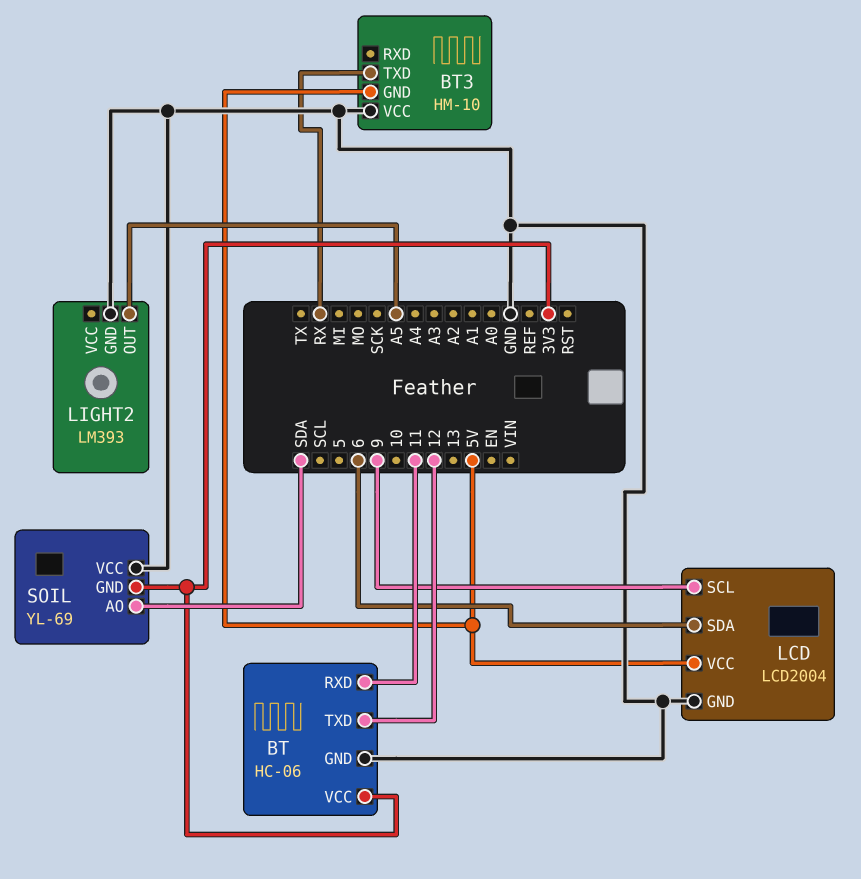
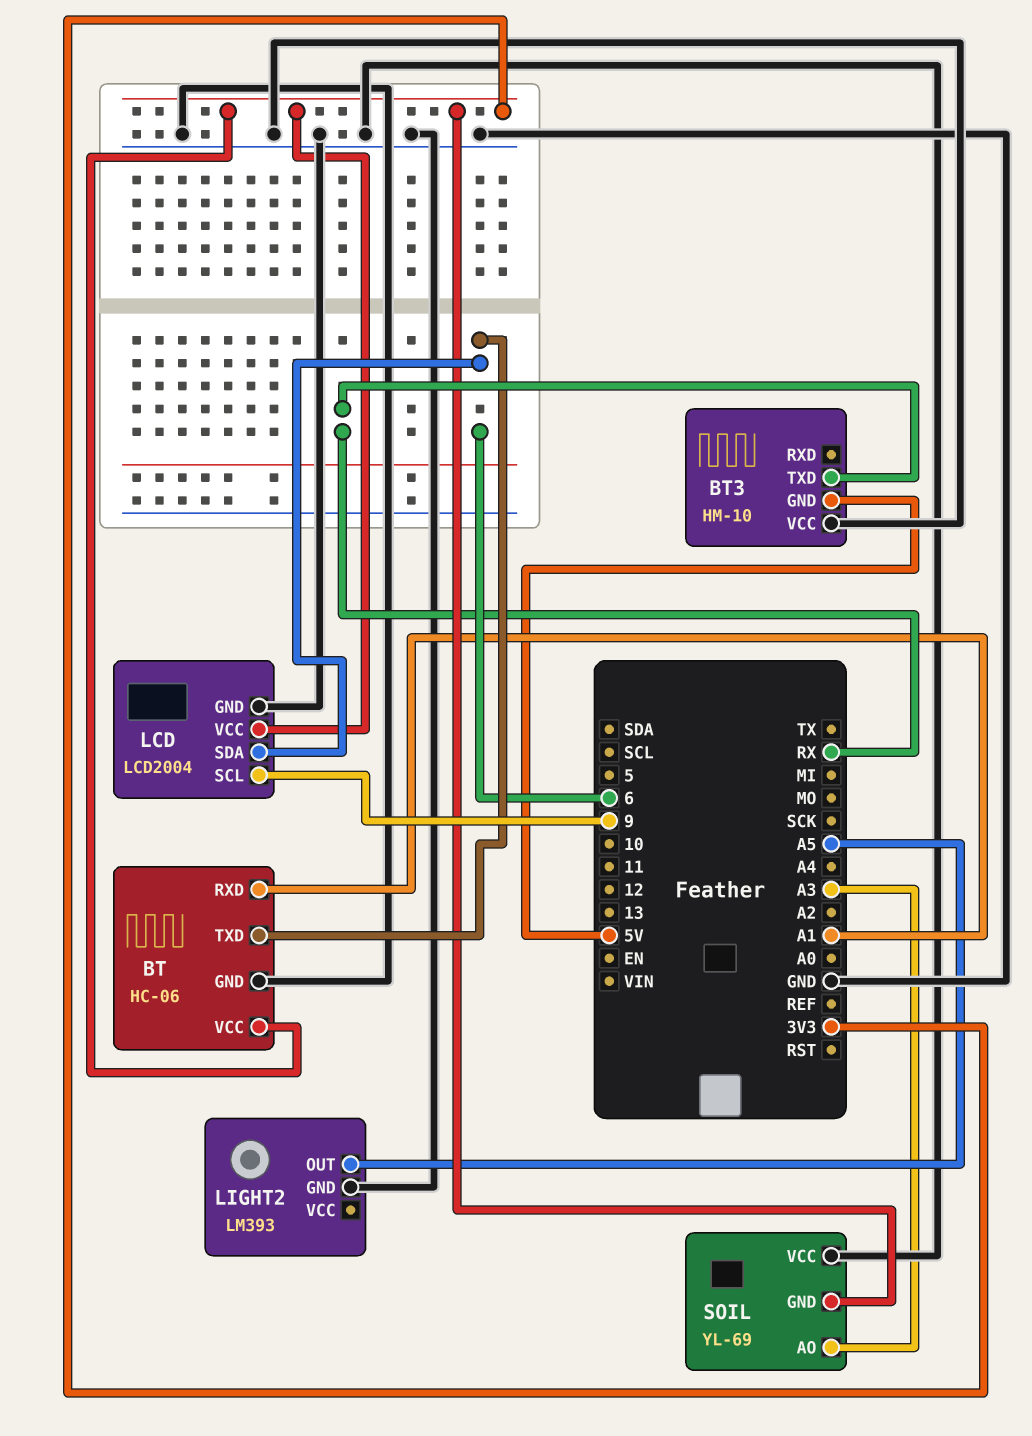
BT pin RXD: 11 -> A1
BT pin TXD: 12 -> 6
LCD pin VCC: 5V -> 3V3
SOIL pin AO: SDA -> A3

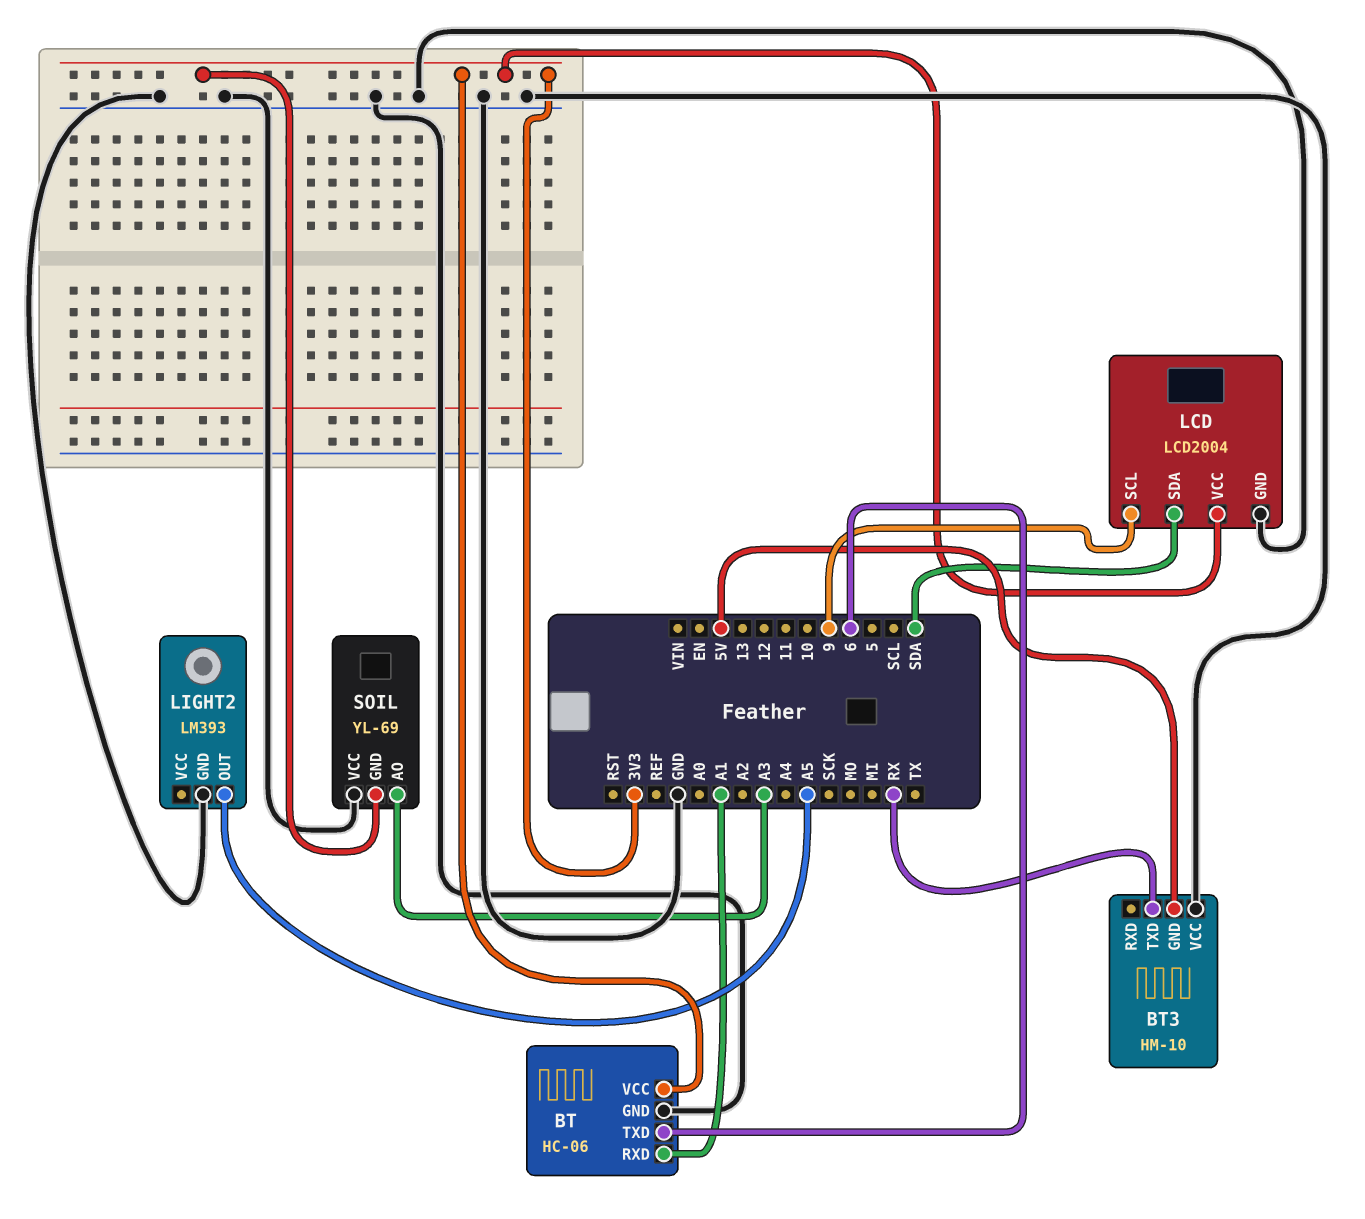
LCD pin SDA: 6 -> SDA

